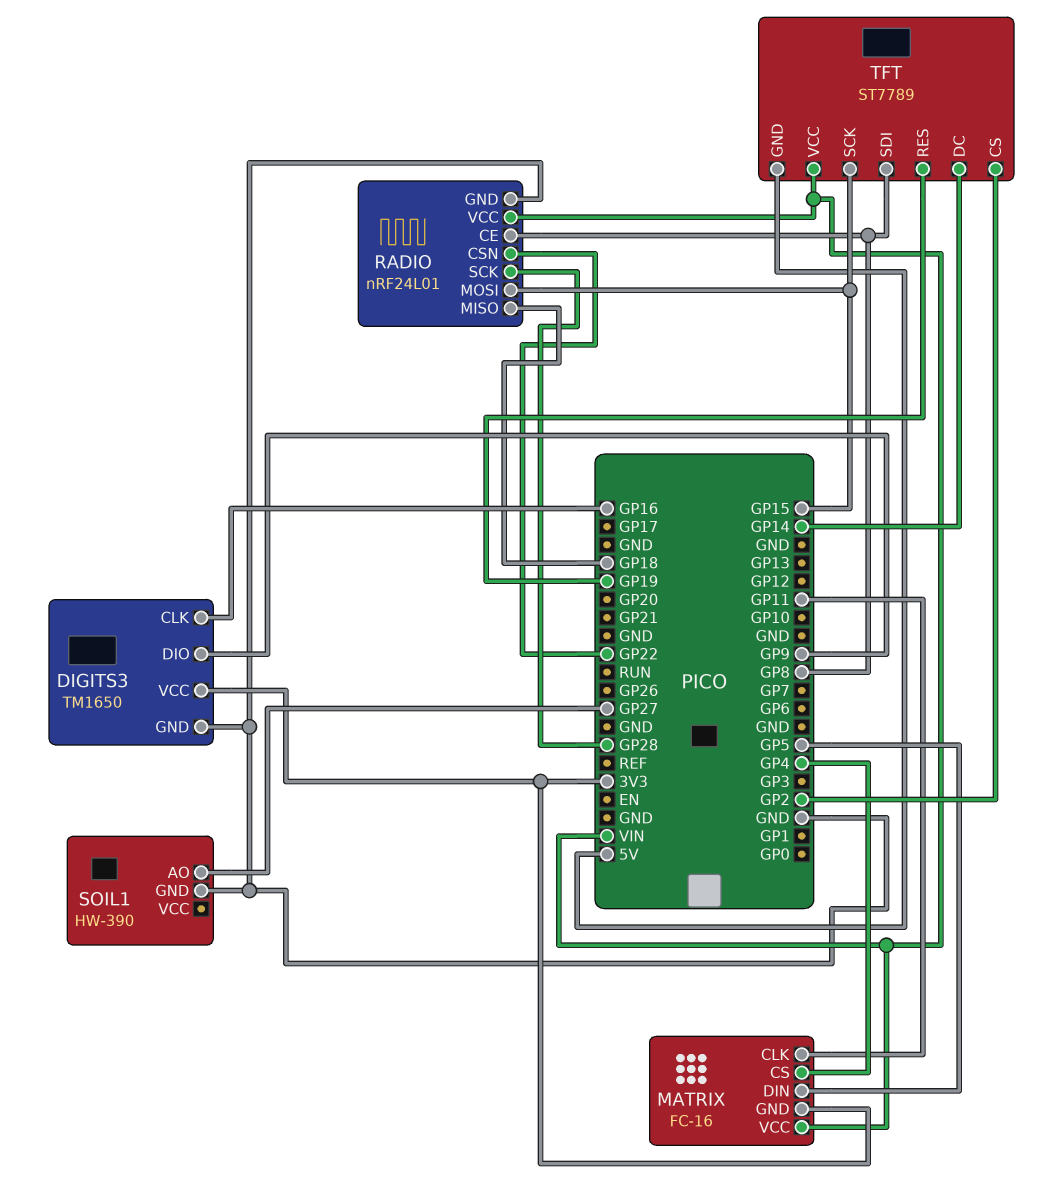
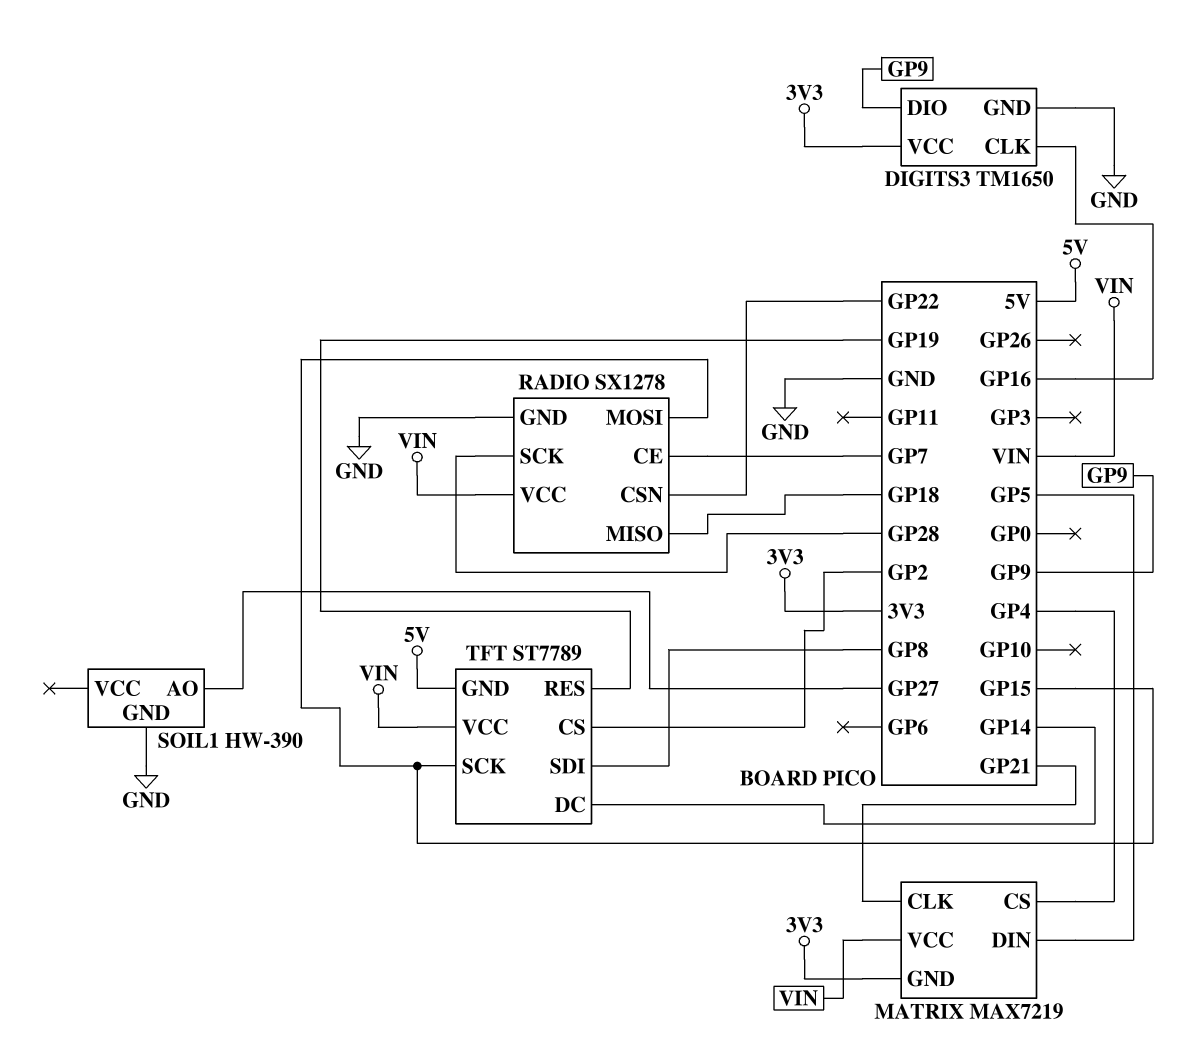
MATRIX: FC-16 -> MAX7219
MATRIX pin CLK: GP11 -> GP21
RADIO: nRF24L01 -> SX1278
RADIO pin CE: GP8 -> GP7

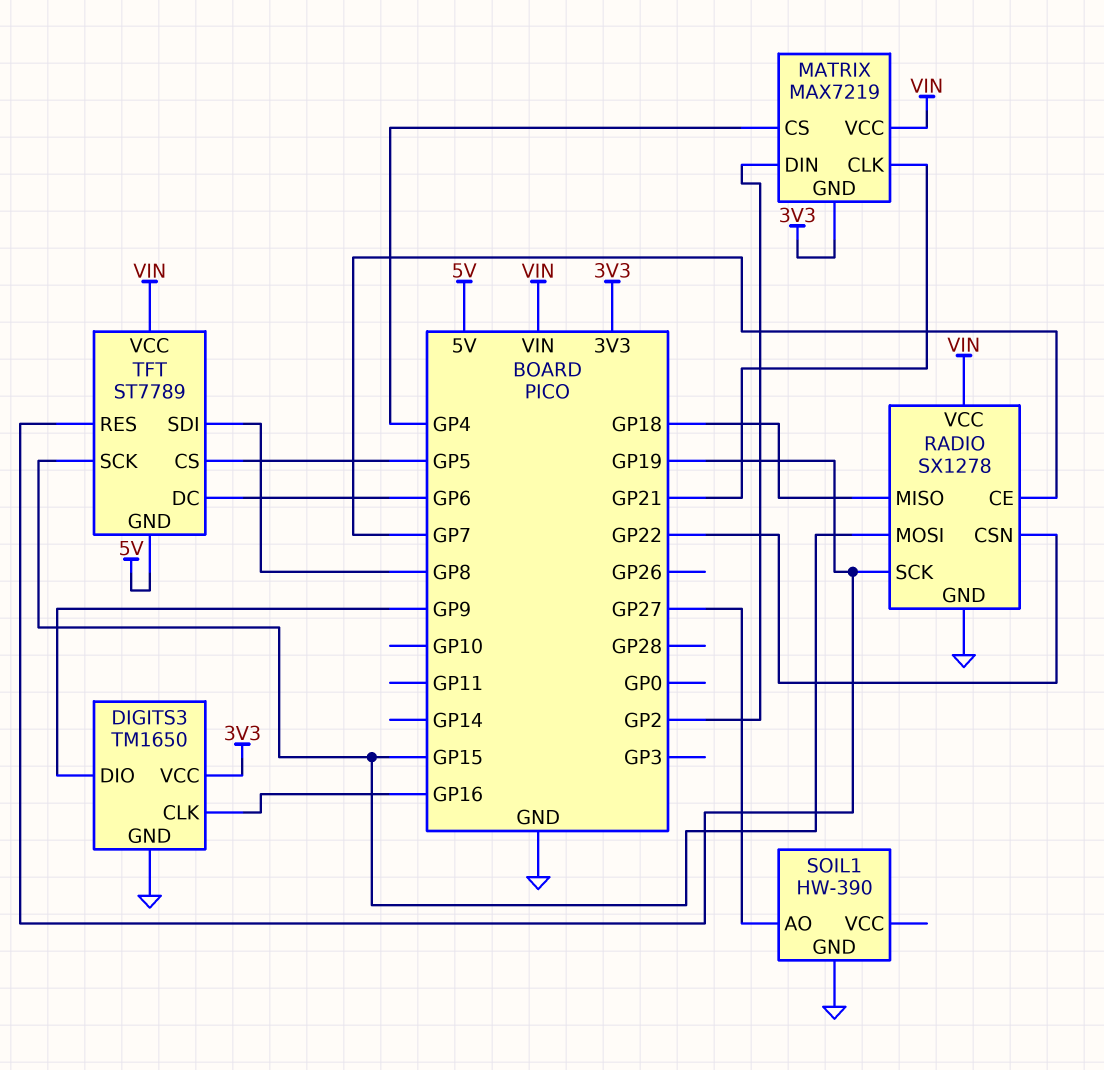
MATRIX pin DIN: GP5 -> GP2
RADIO pin SCK: GP28 -> GP19
TFT pin CS: GP2 -> GP5
TFT pin DC: GP14 -> GP6

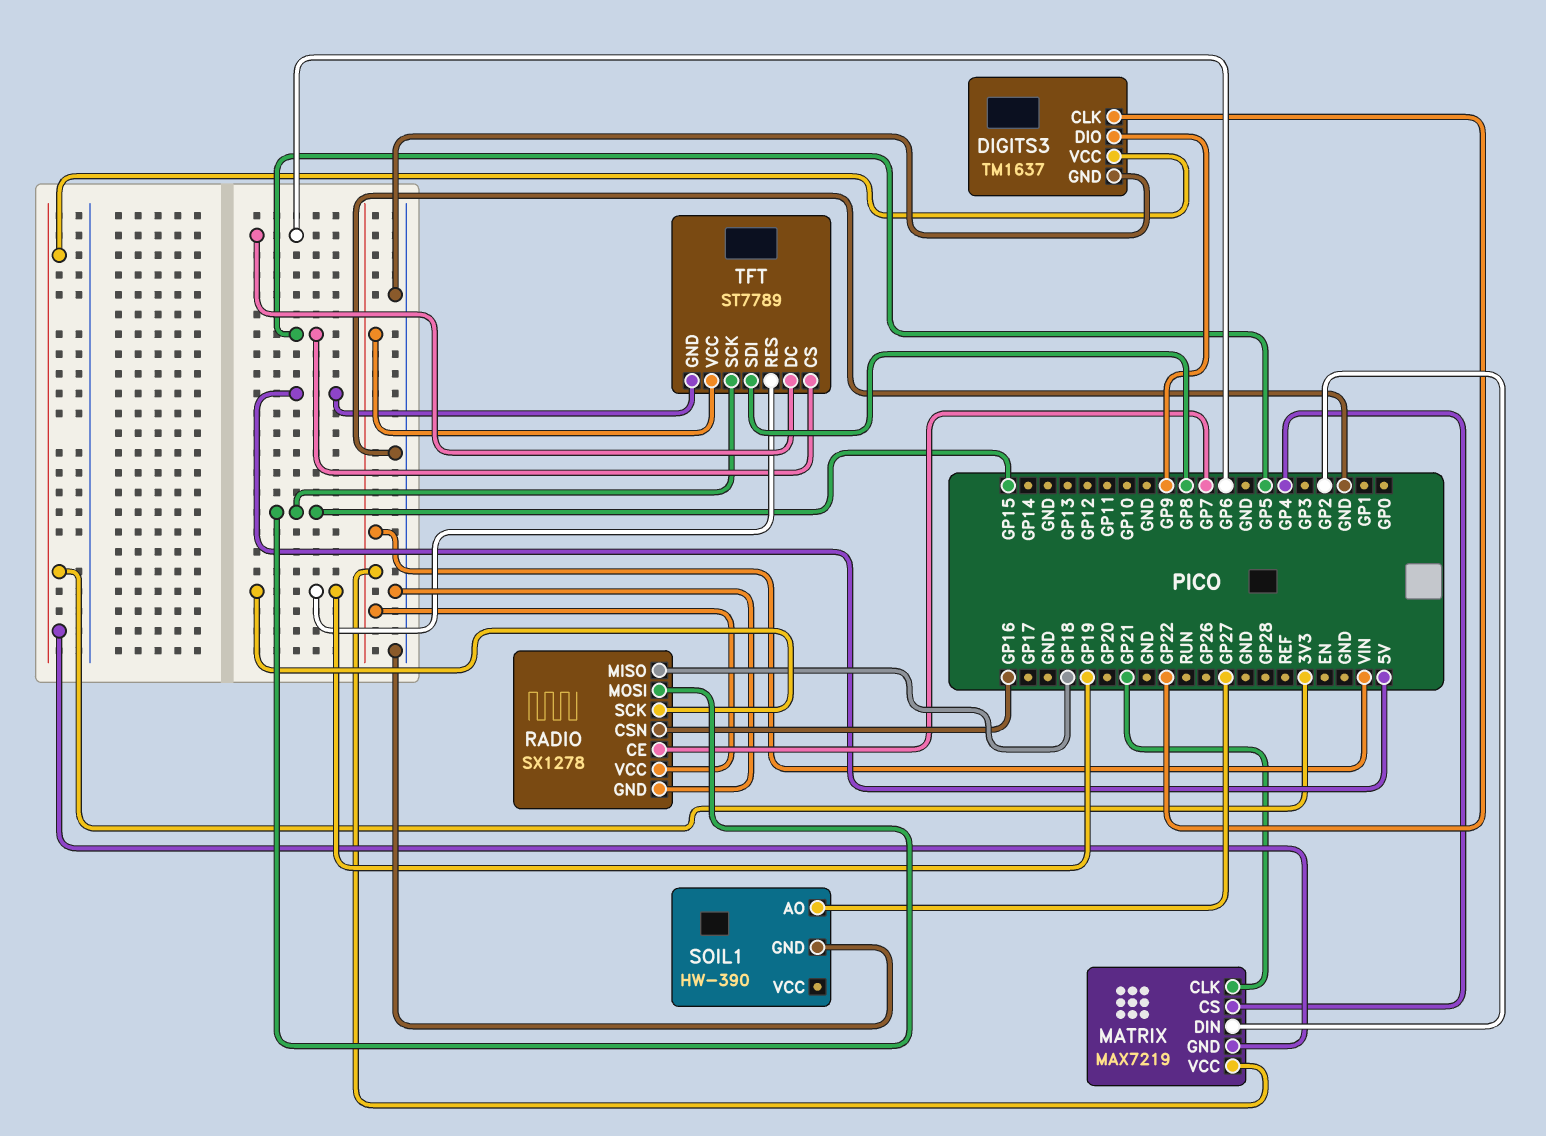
DIGITS3: TM1650 -> TM1637
DIGITS3 pin CLK: GP16 -> GP22
RADIO pin CSN: GP22 -> GP16

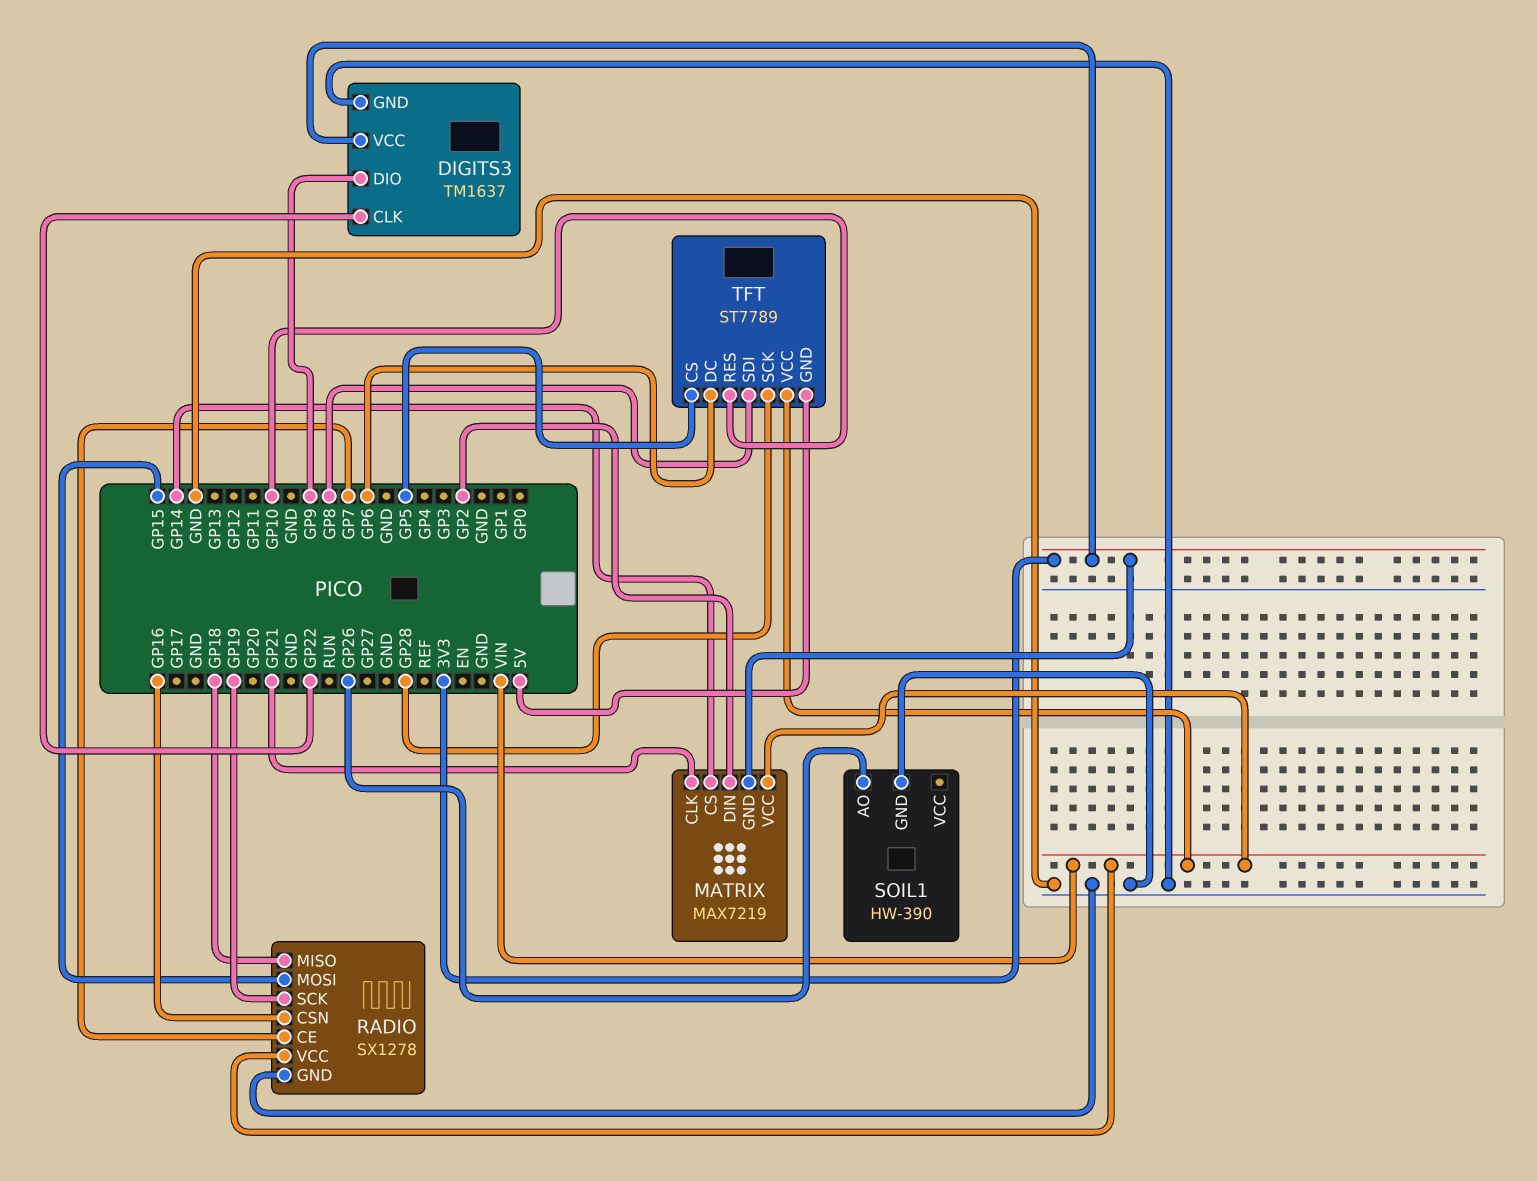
MATRIX pin CS: GP4 -> GP14
SOIL1 pin AO: GP27 -> GP26
TFT pin RES: GP19 -> GP10
TFT pin SCK: GP15 -> GP28

